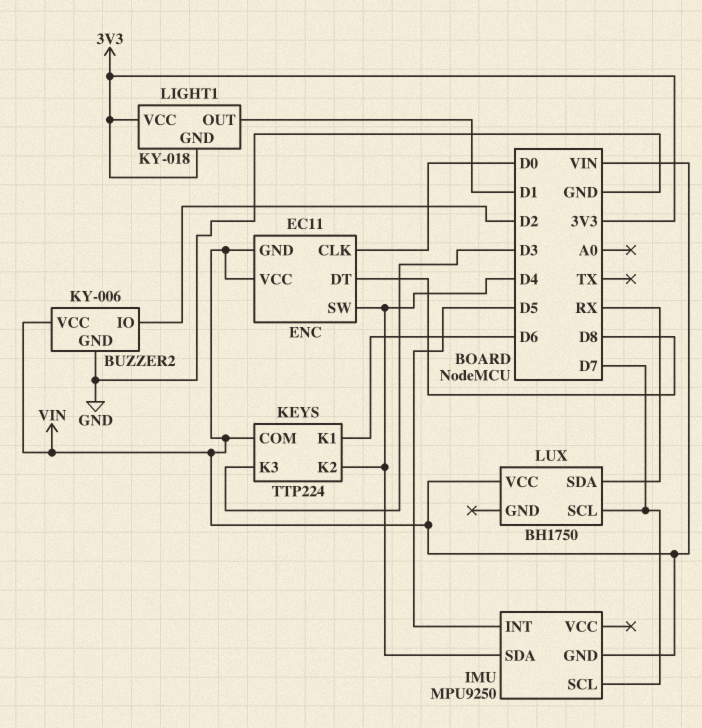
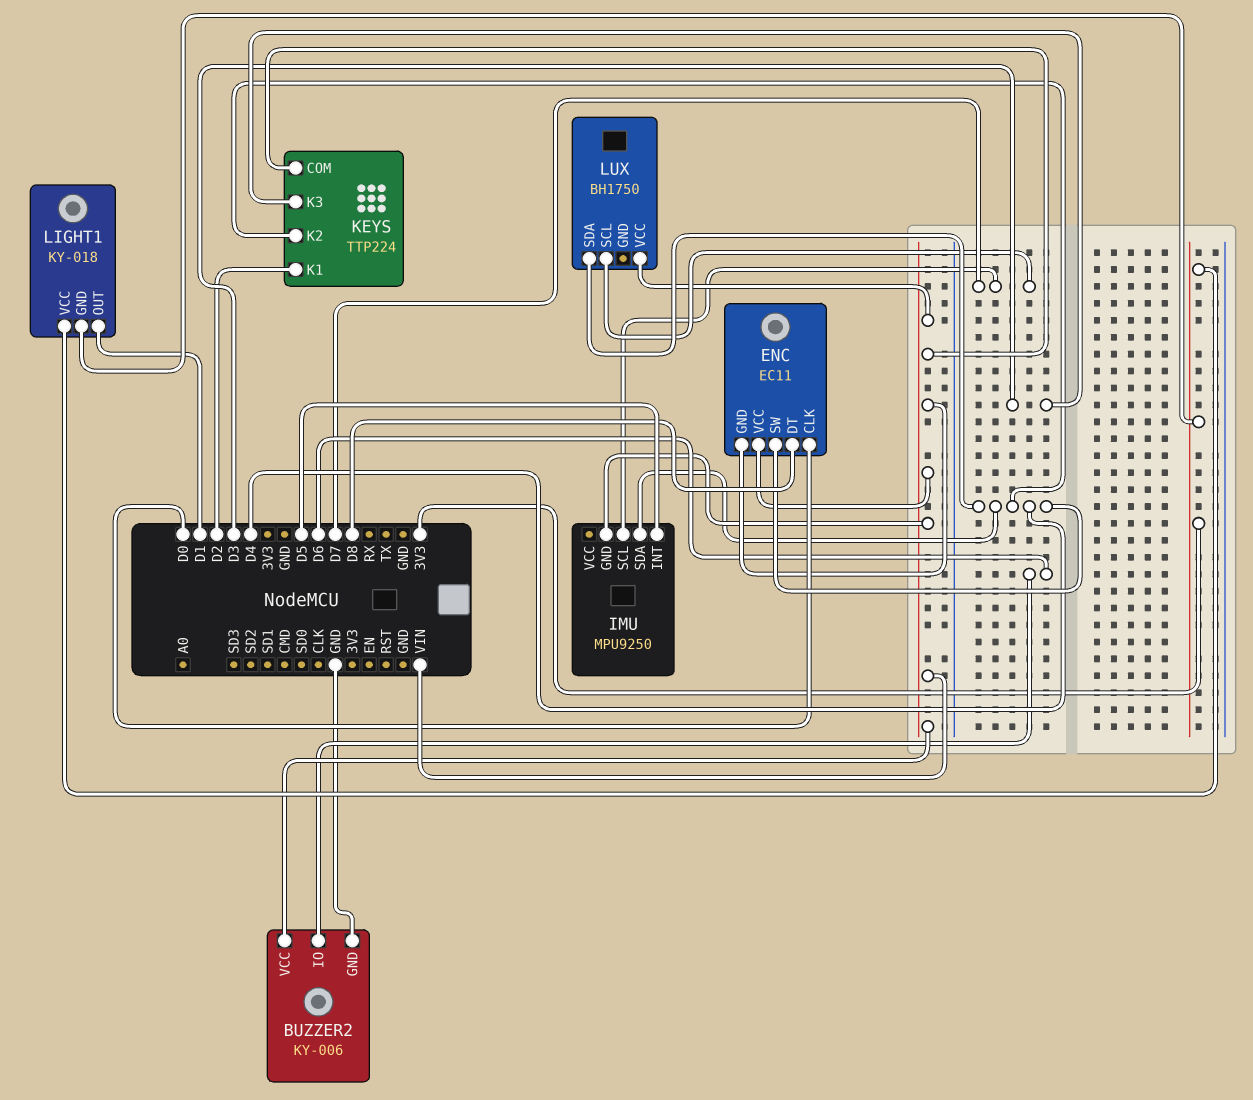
BUZZER2 pin IO: D2 -> D6
KEYS pin K1: D6 -> D2
LUX pin SDA: RX -> D4

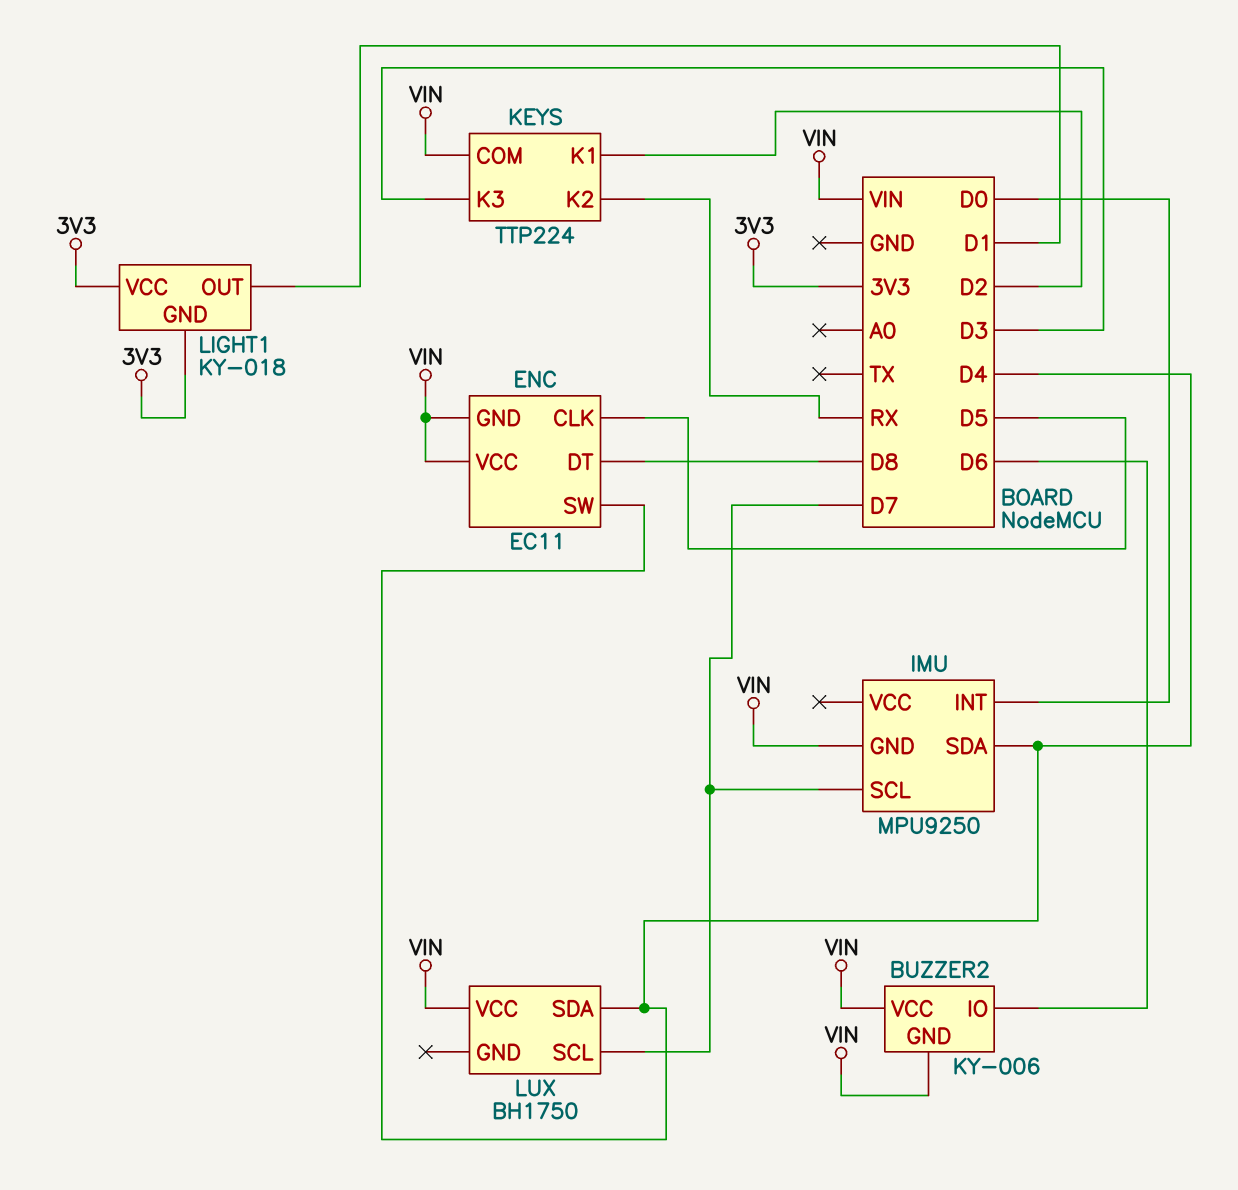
BUZZER2 pin GND: GND -> VIN
ENC pin CLK: D0 -> D5
IMU pin INT: D5 -> D0
KEYS pin K2: D4 -> RX

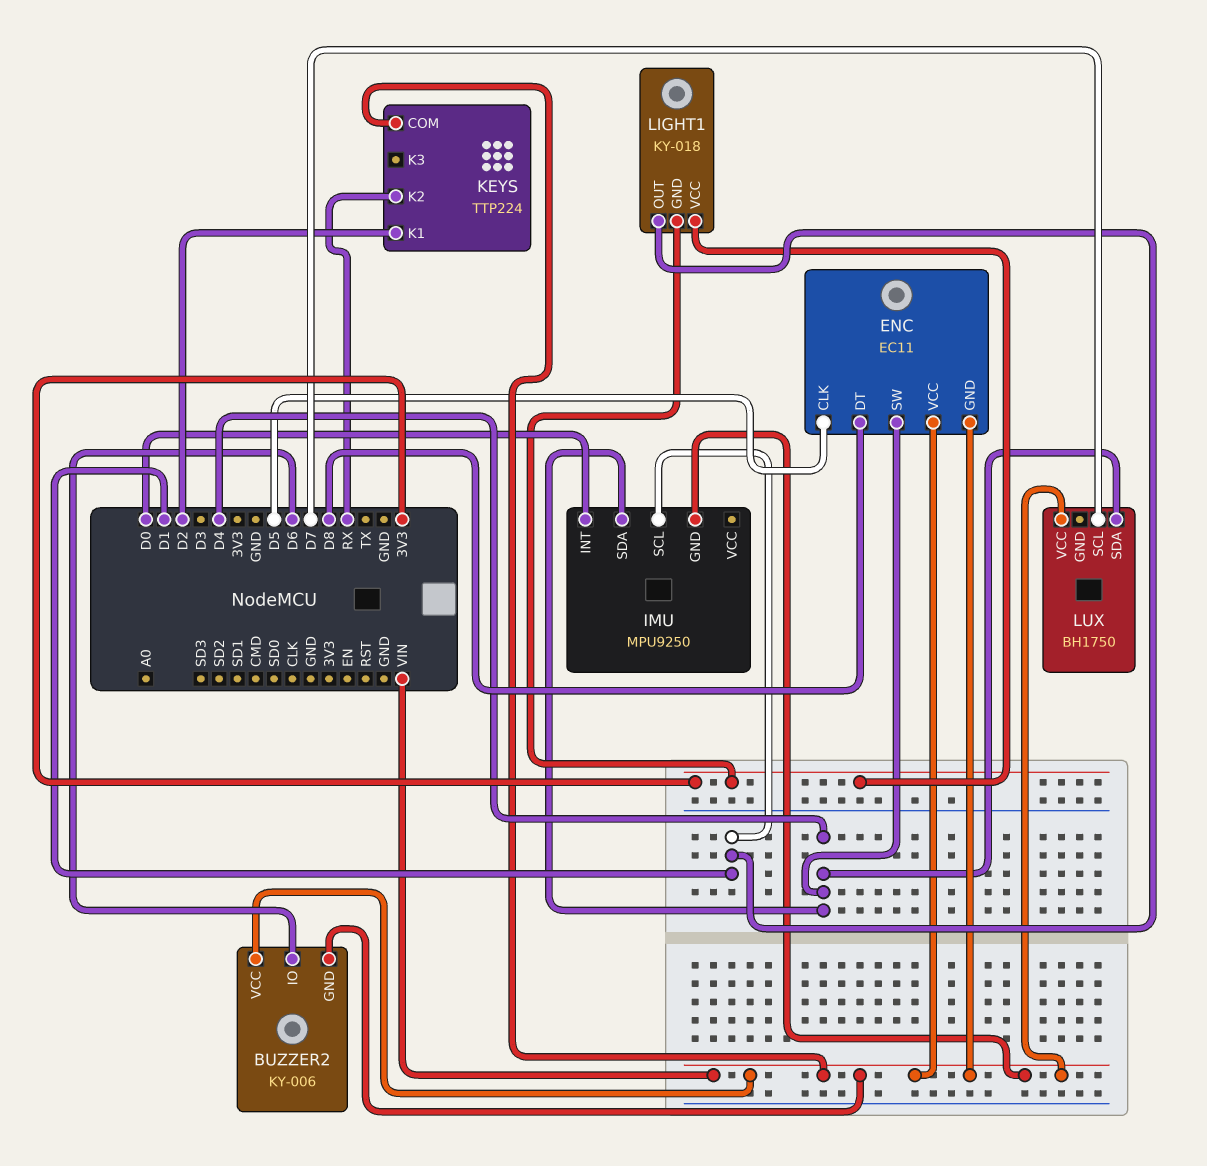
IMU pin SCL: D7 -> D1
KEYS pin K3: D3 -> none

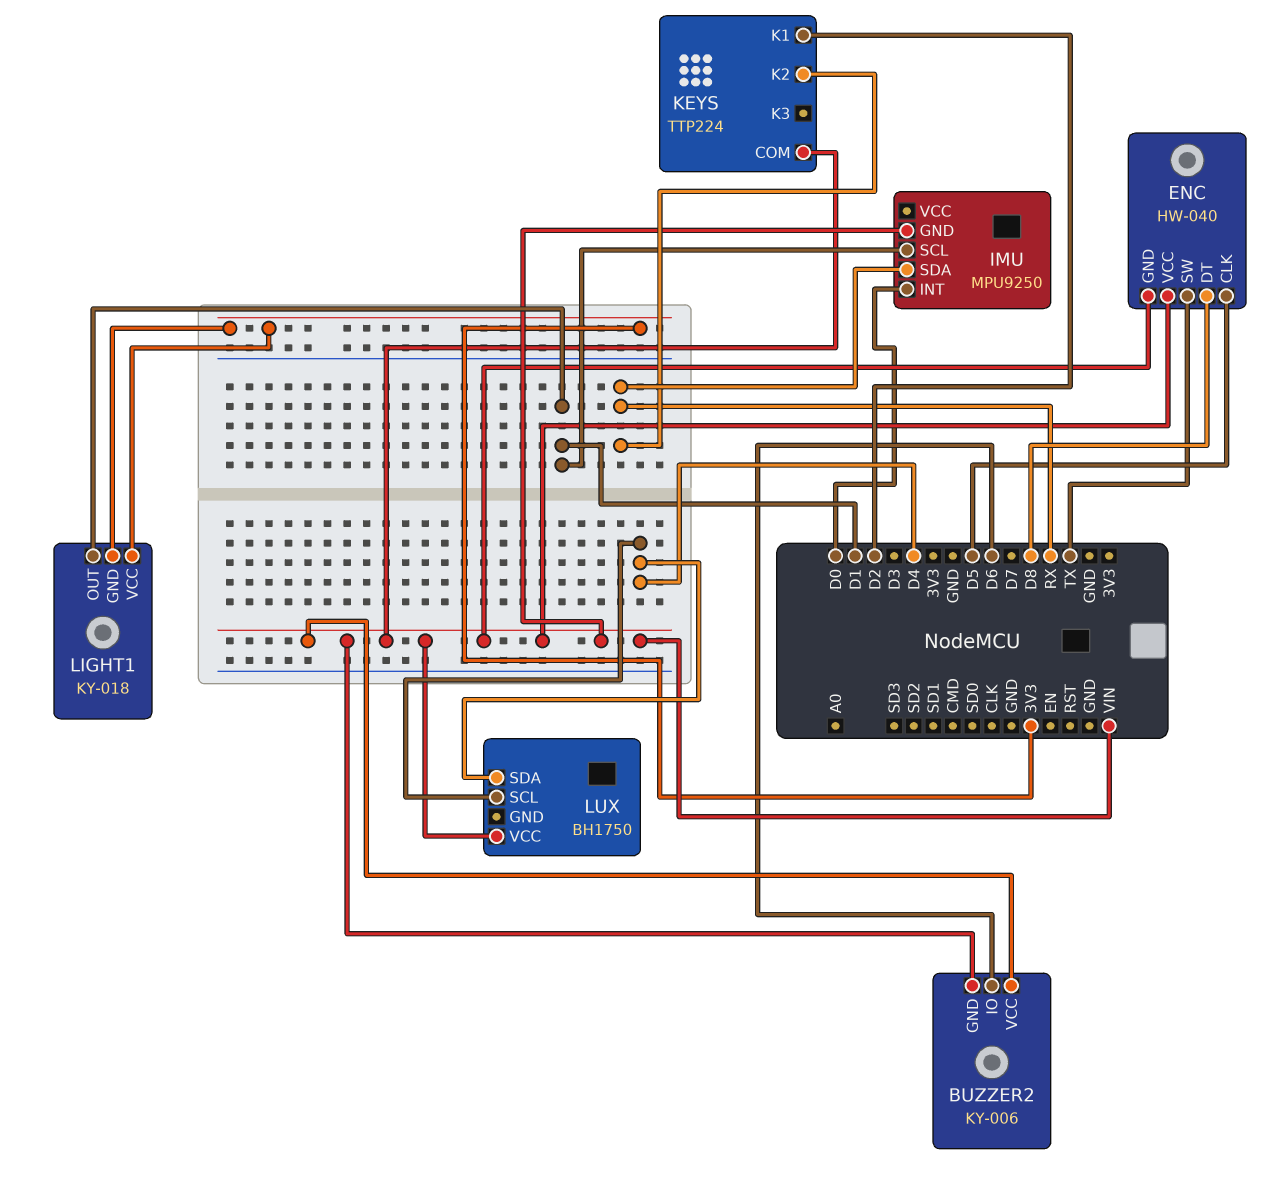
ENC: EC11 -> HW-040
ENC pin SW: D4 -> TX
IMU pin SDA: D4 -> RX
LUX pin SCL: D7 -> D4

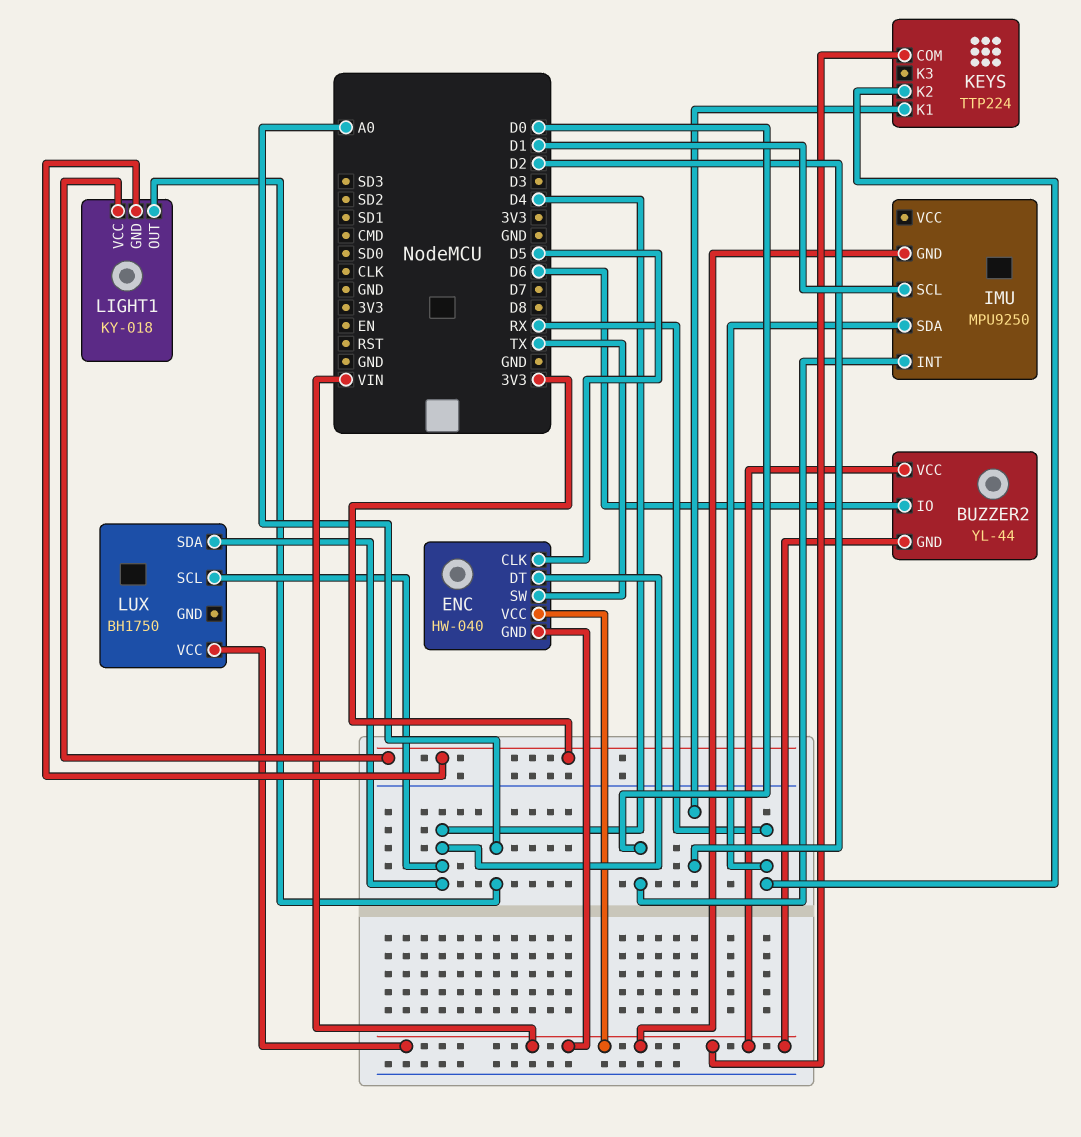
BUZZER2: KY-006 -> YL-44
ENC pin DT: D8 -> D4
LIGHT1 pin OUT: D1 -> A0

